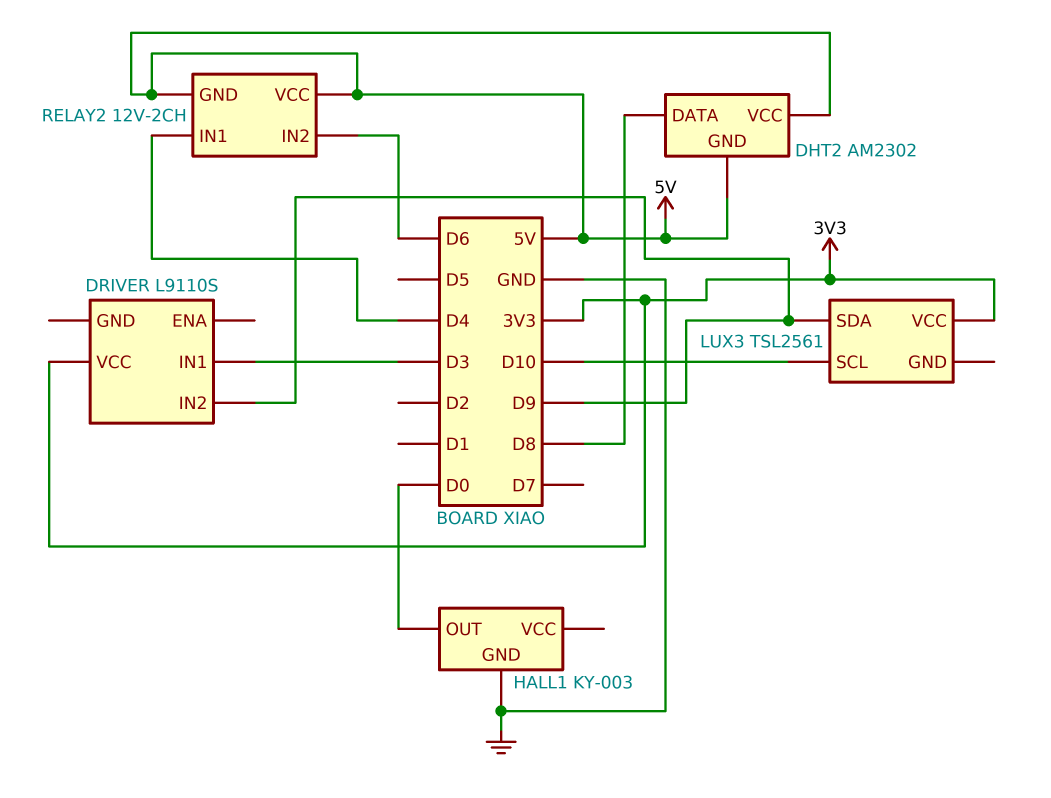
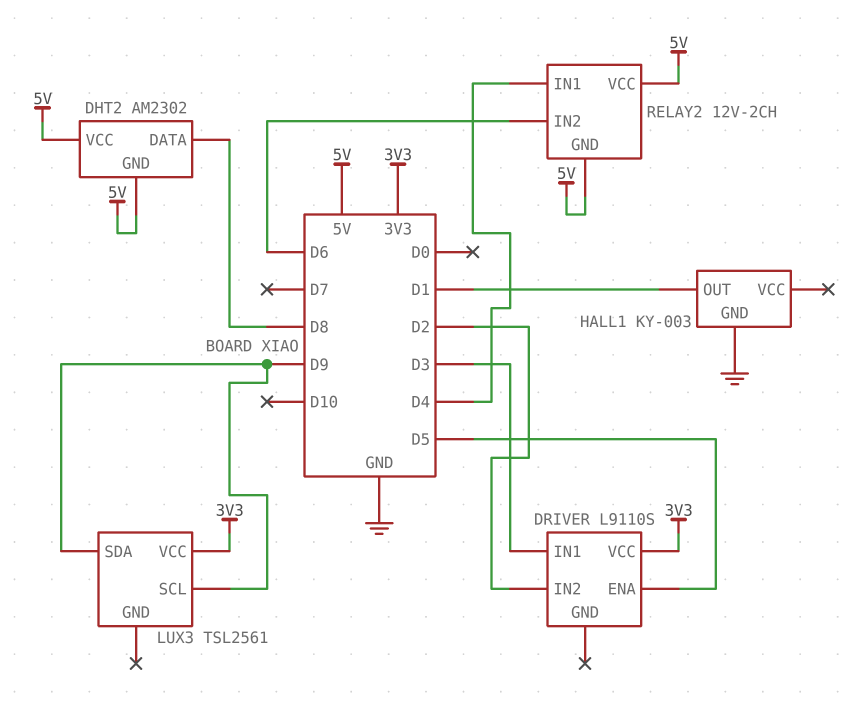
DRIVER pin ENA: none -> D5
DRIVER pin IN2: D9 -> D2
HALL1 pin OUT: D0 -> D1
LUX3 pin SCL: D10 -> D9

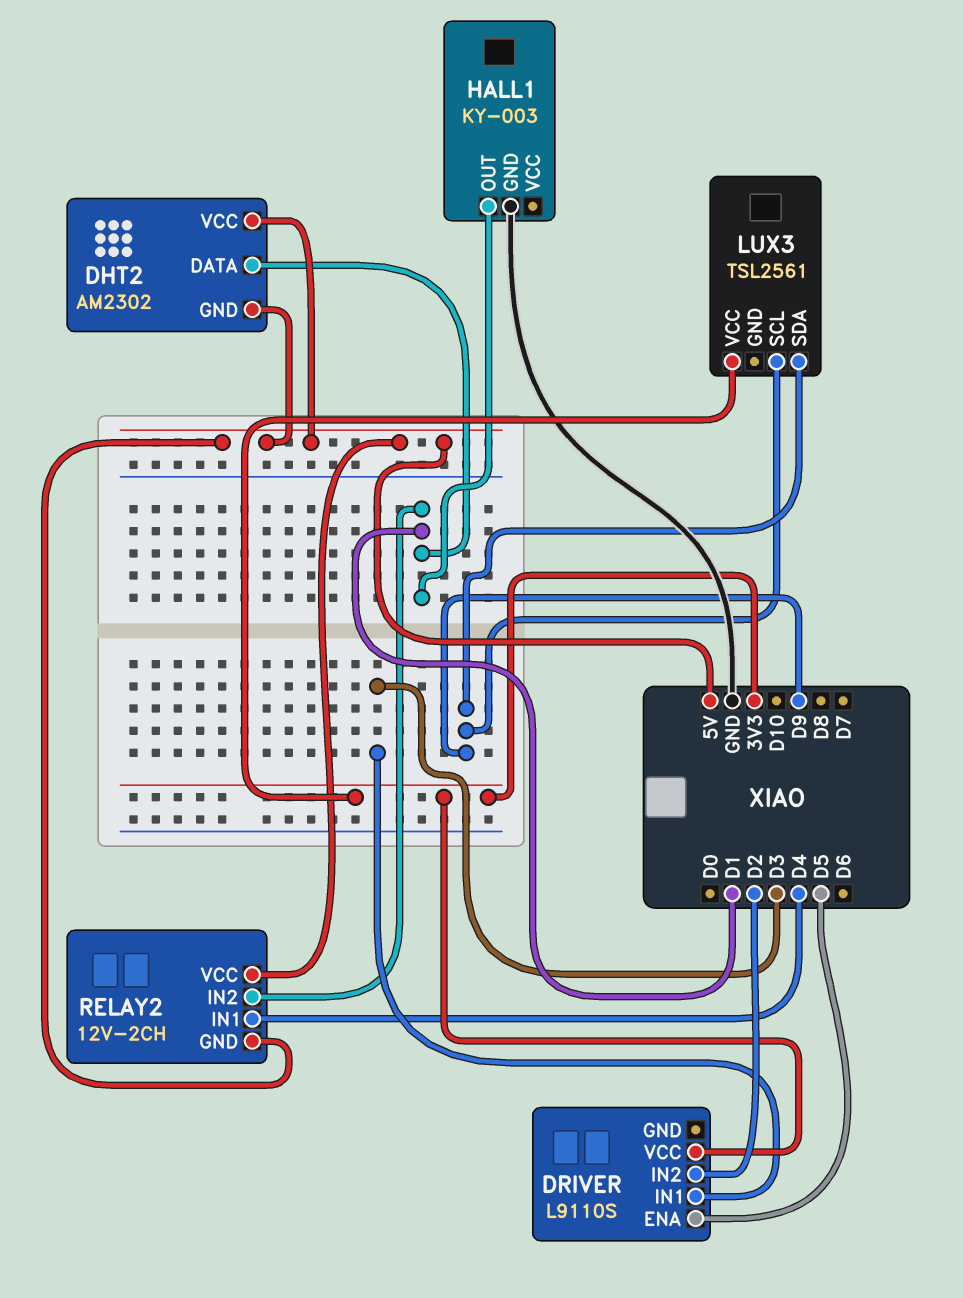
DHT2 pin DATA: D8 -> D1
RELAY2 pin IN2: D6 -> D1

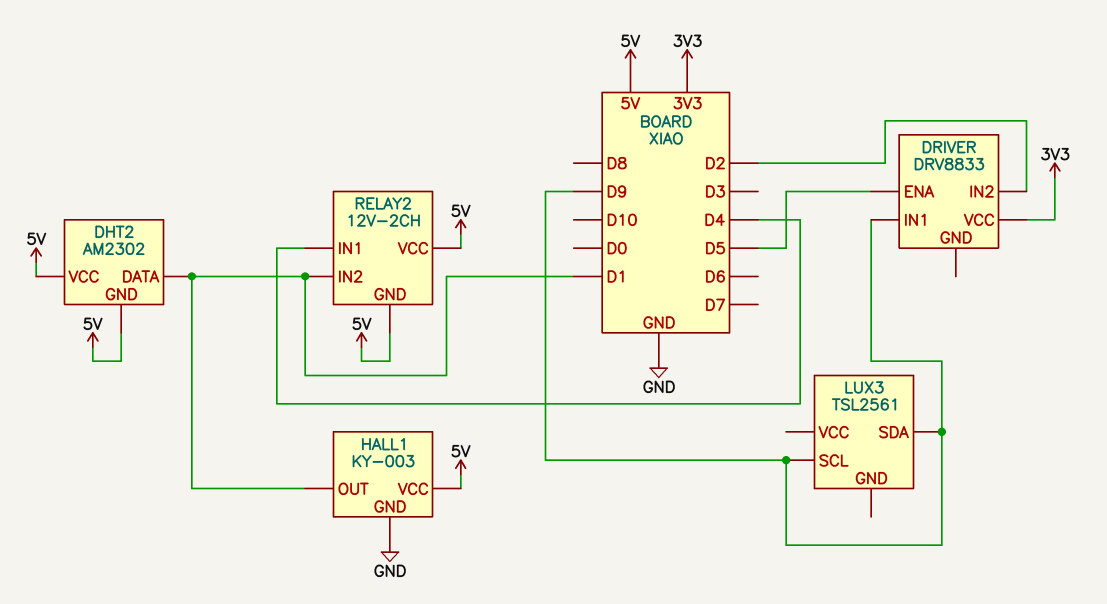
DRIVER: L9110S -> DRV8833
DRIVER pin IN1: D3 -> D9
HALL1 pin VCC: none -> 5V
LUX3 pin VCC: 3V3 -> none

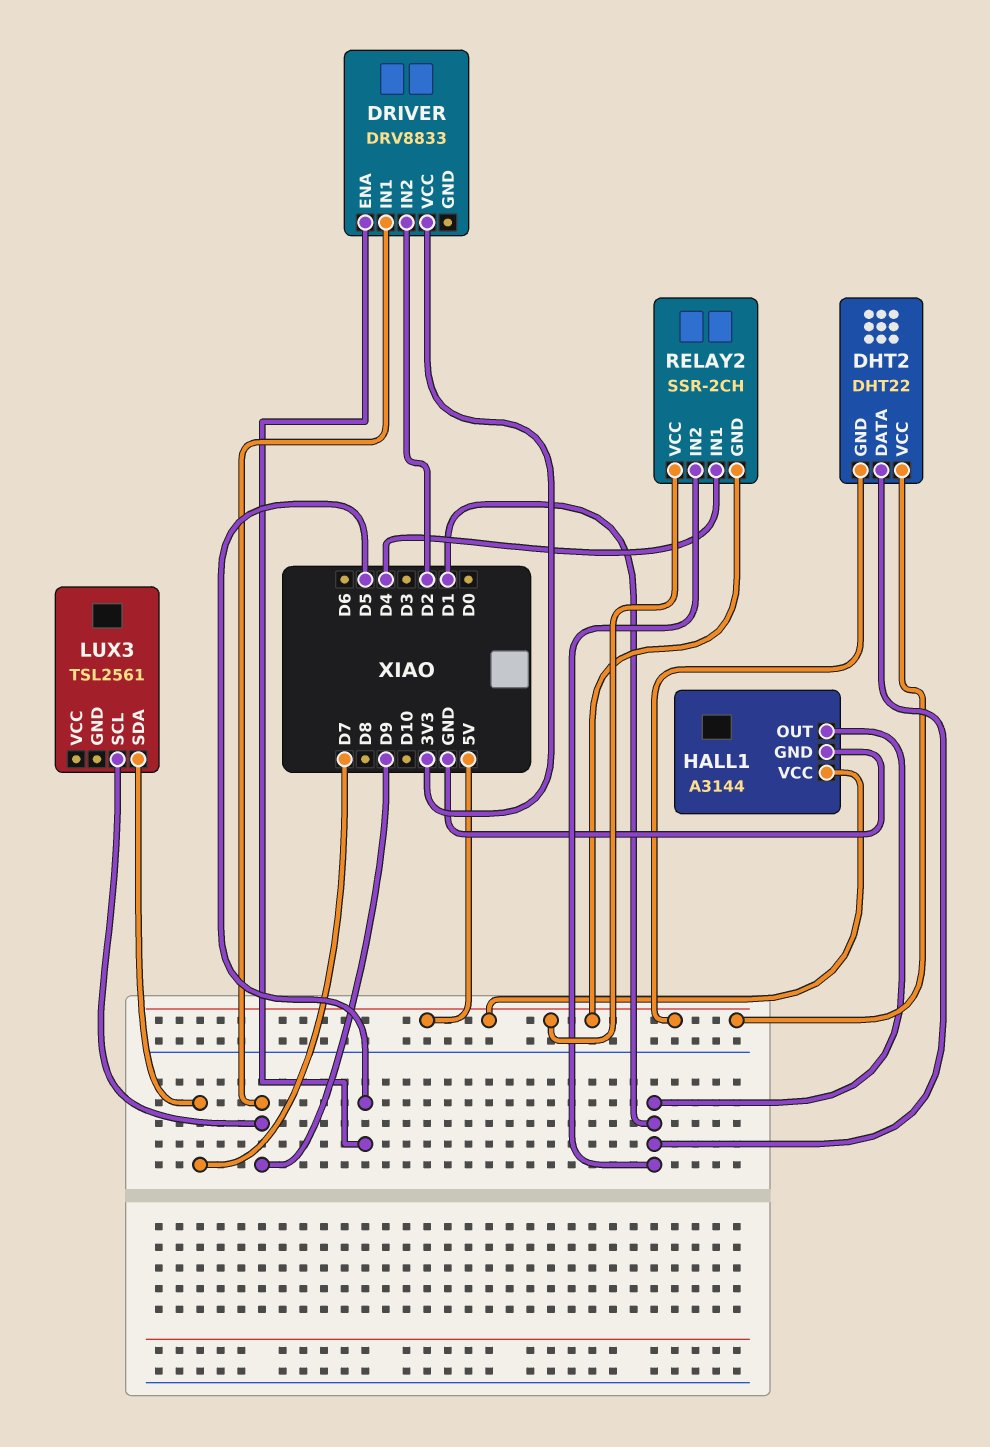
DHT2: AM2302 -> DHT22
HALL1: KY-003 -> A3144
LUX3 pin SDA: D9 -> D7
RELAY2: 12V-2CH -> SSR-2CH

